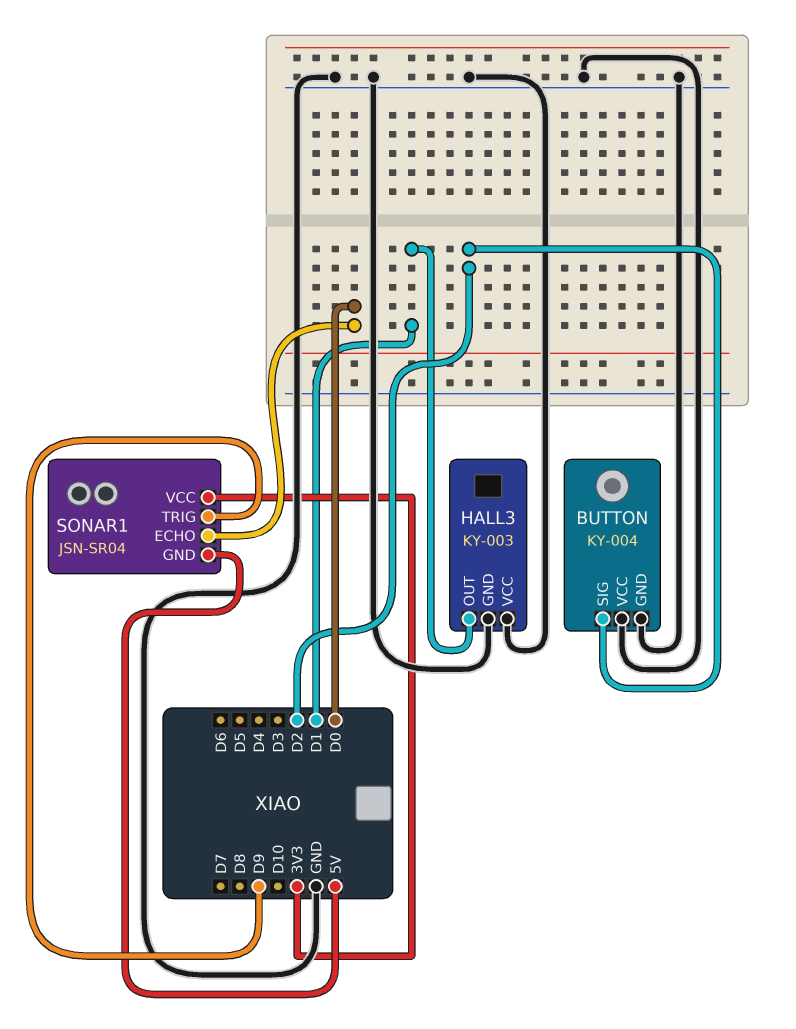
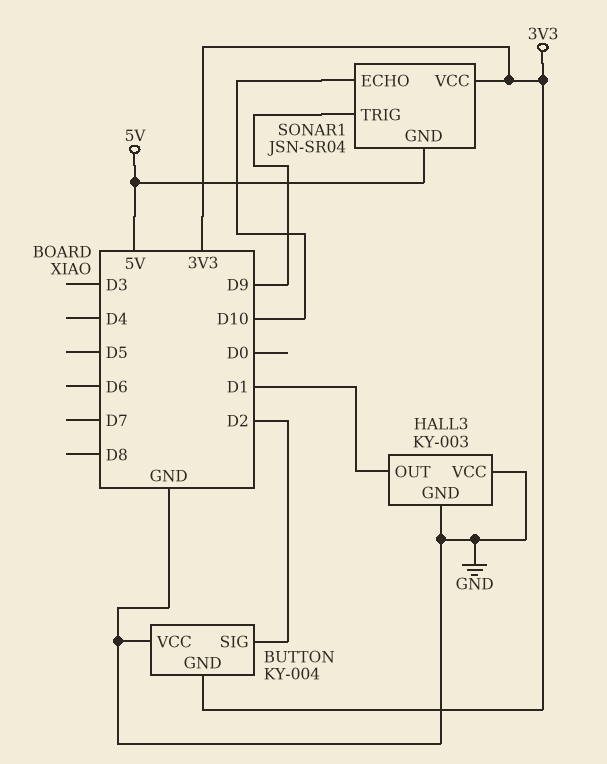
BUTTON pin GND: GND -> 3V3
SONAR1 pin ECHO: D0 -> D10

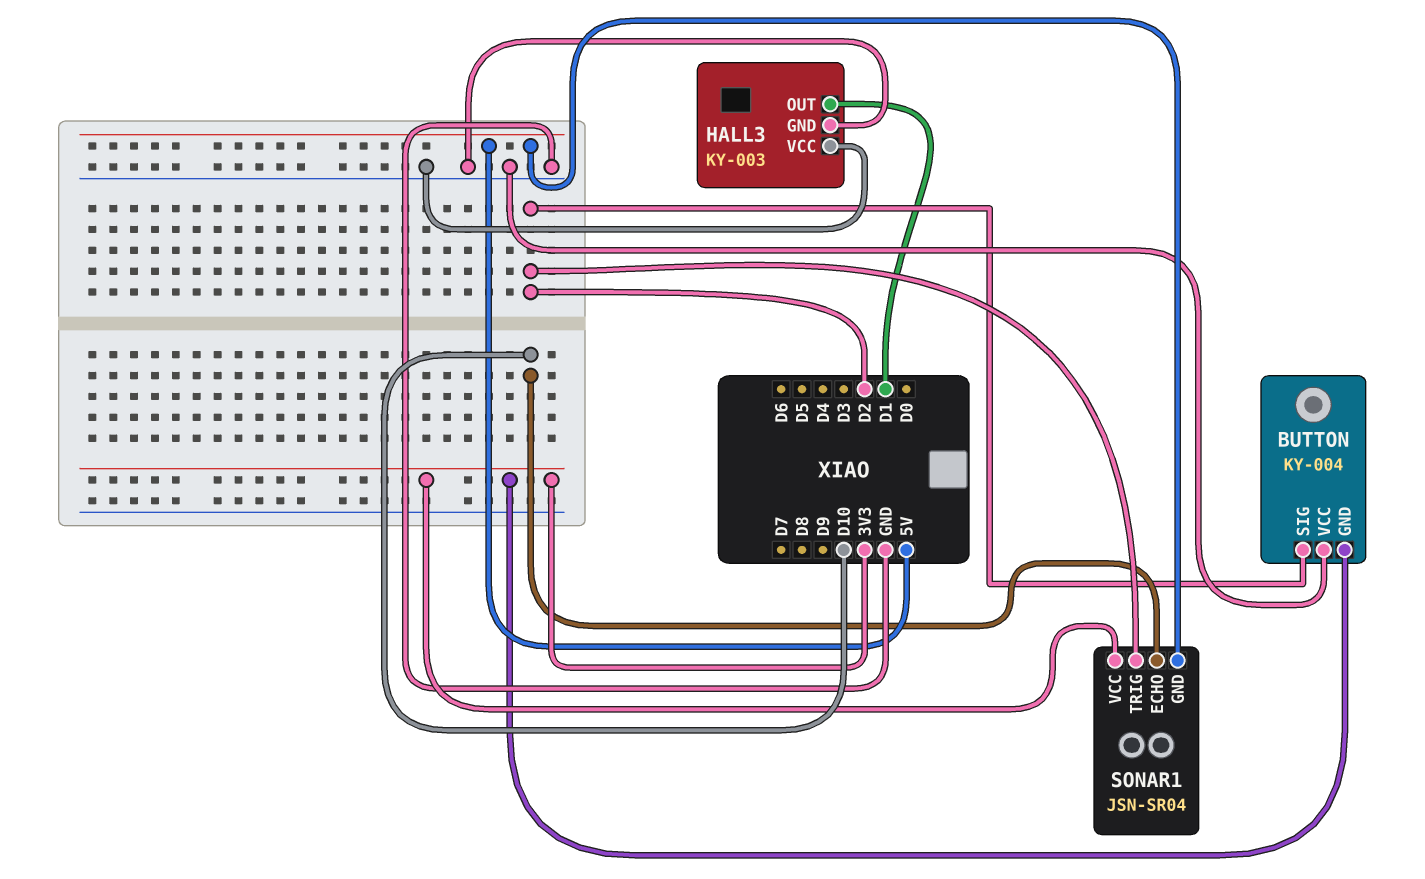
SONAR1 pin TRIG: D9 -> D2

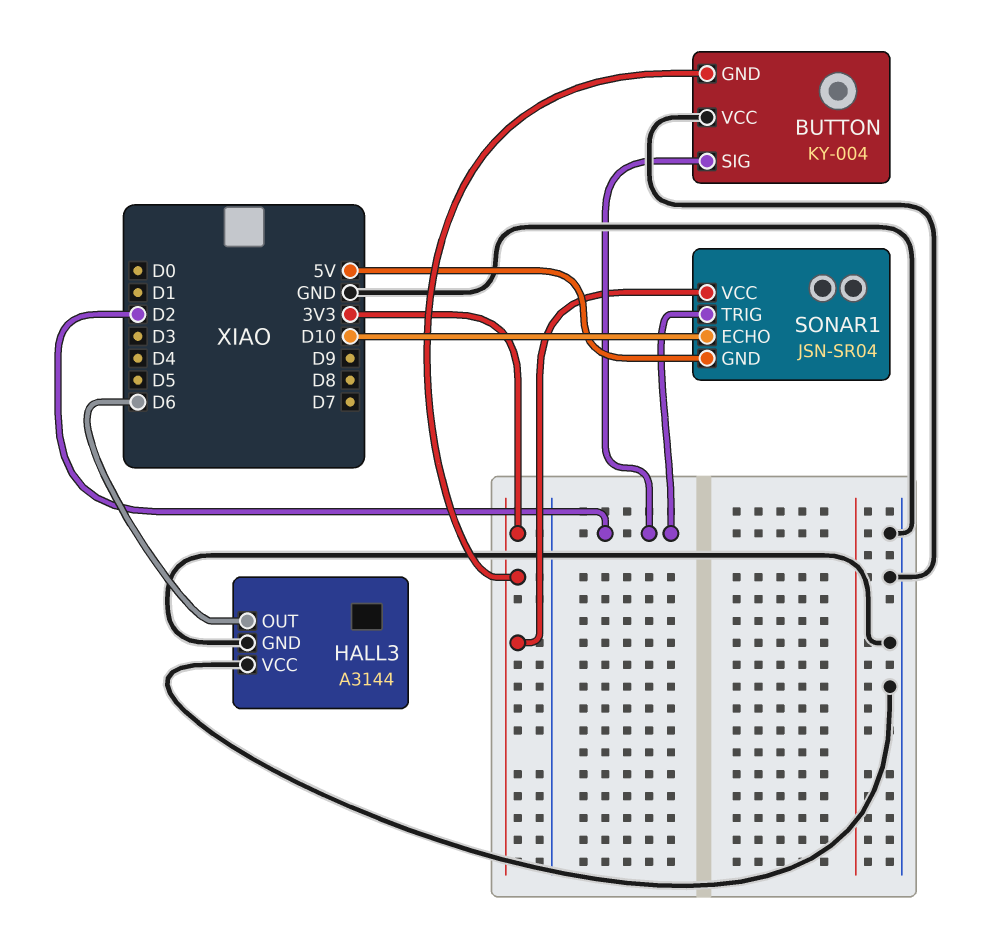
HALL3: KY-003 -> A3144
HALL3 pin OUT: D1 -> D6

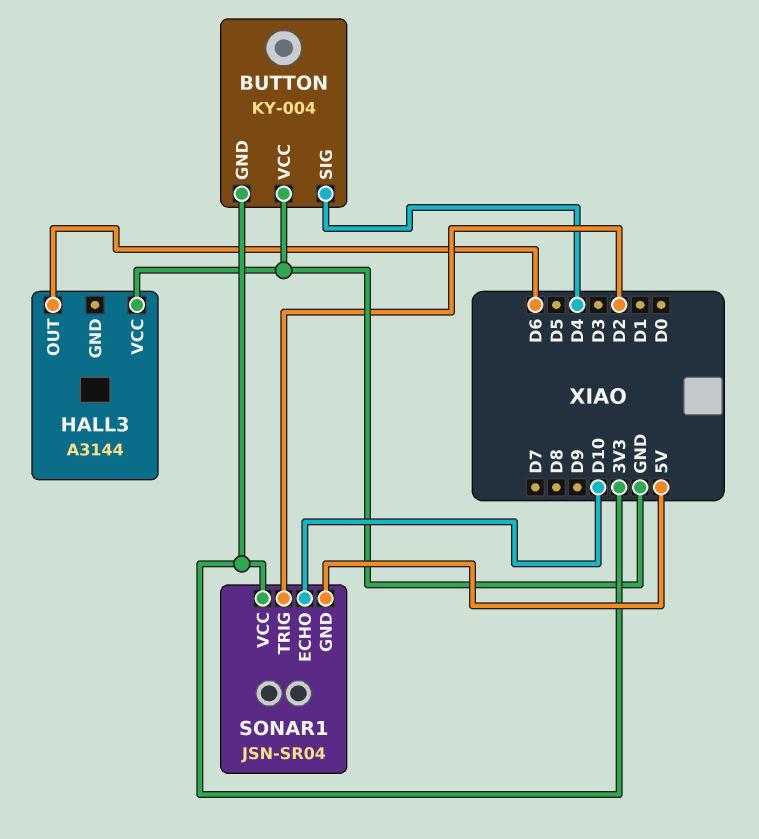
BUTTON pin SIG: D2 -> D4
HALL3 pin GND: GND -> none

